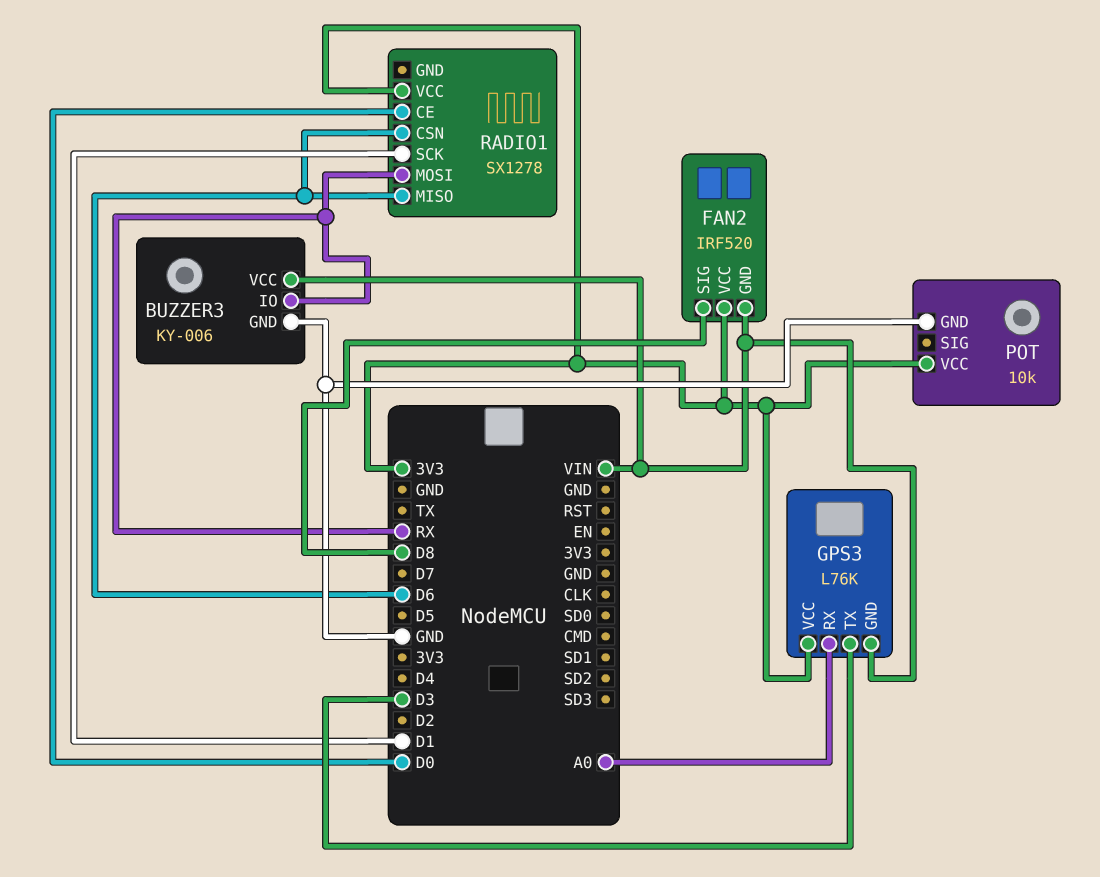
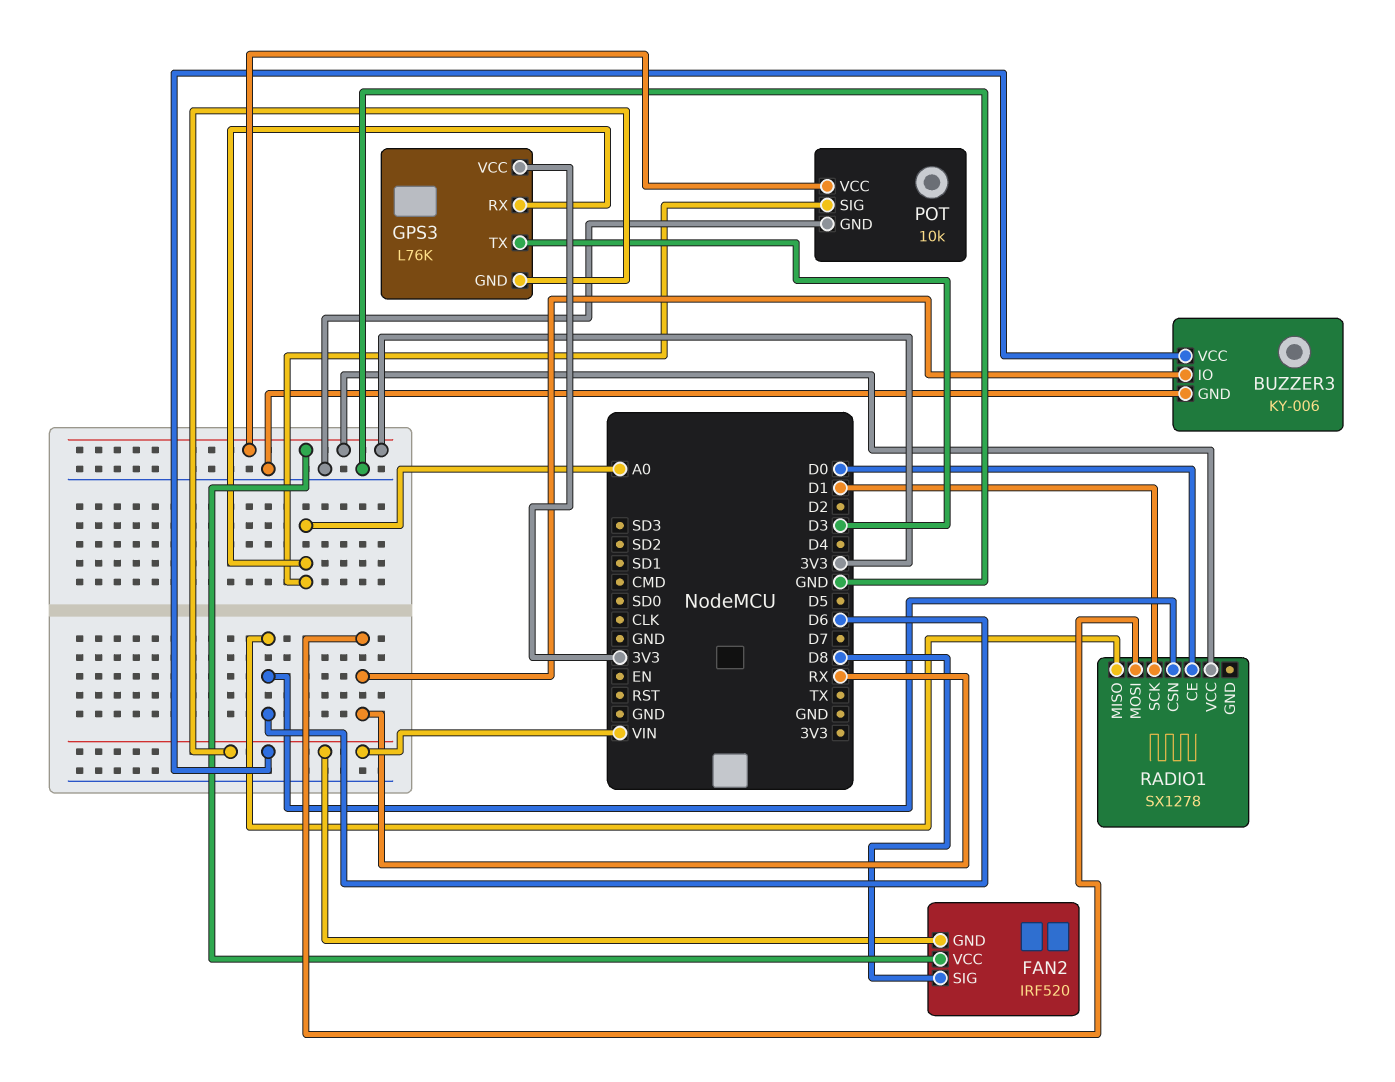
POT pin SIG: none -> A0

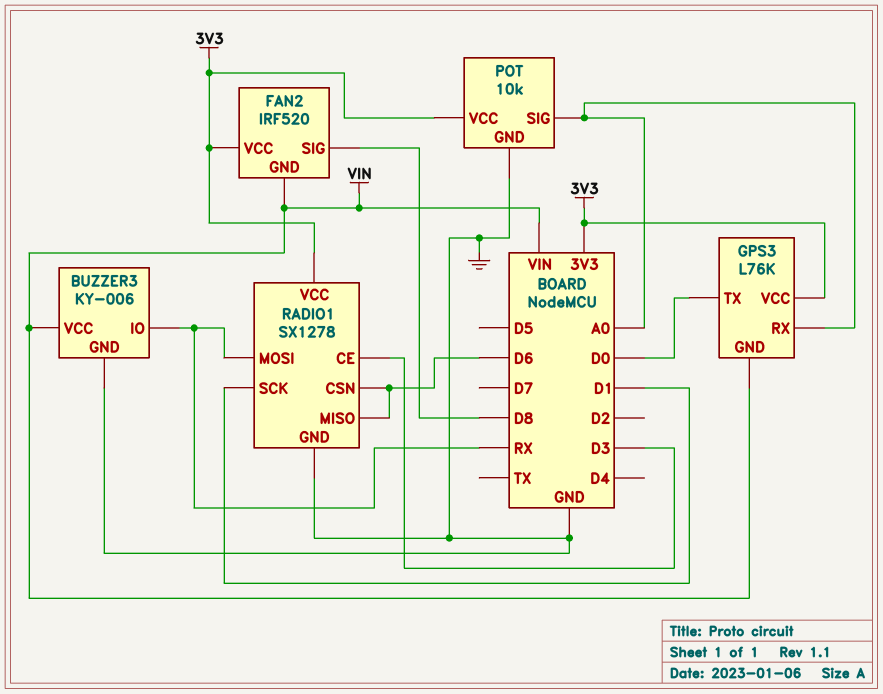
GPS3 pin TX: D3 -> D0
RADIO1 pin CE: D0 -> D3
RADIO1 pin GND: none -> GND

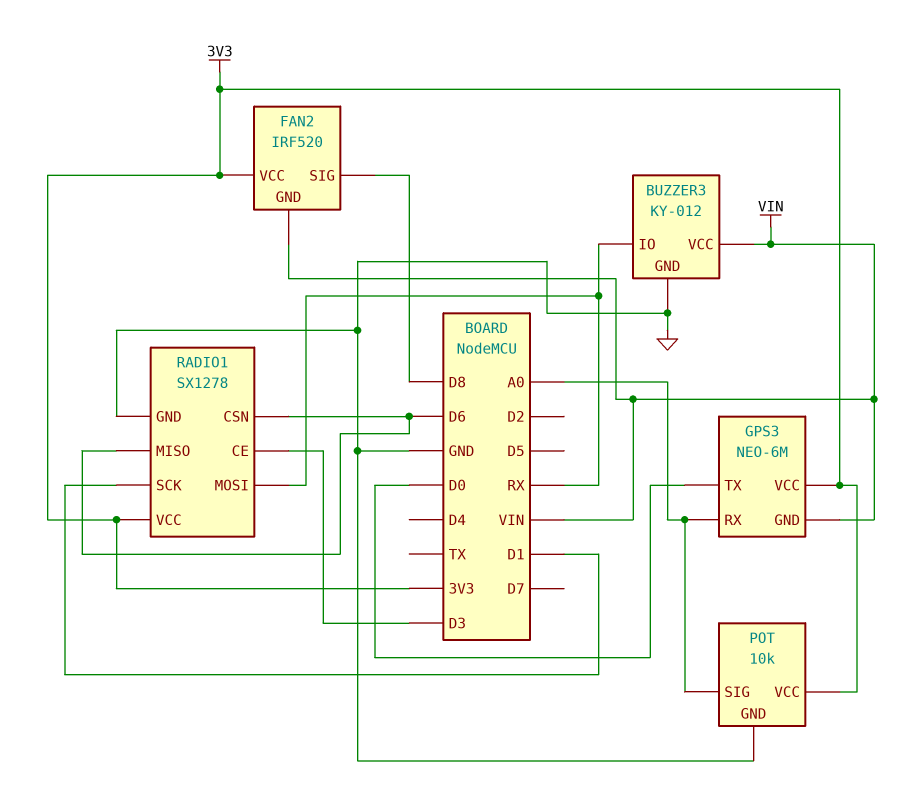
BUZZER3: KY-006 -> KY-012
GPS3: L76K -> NEO-6M

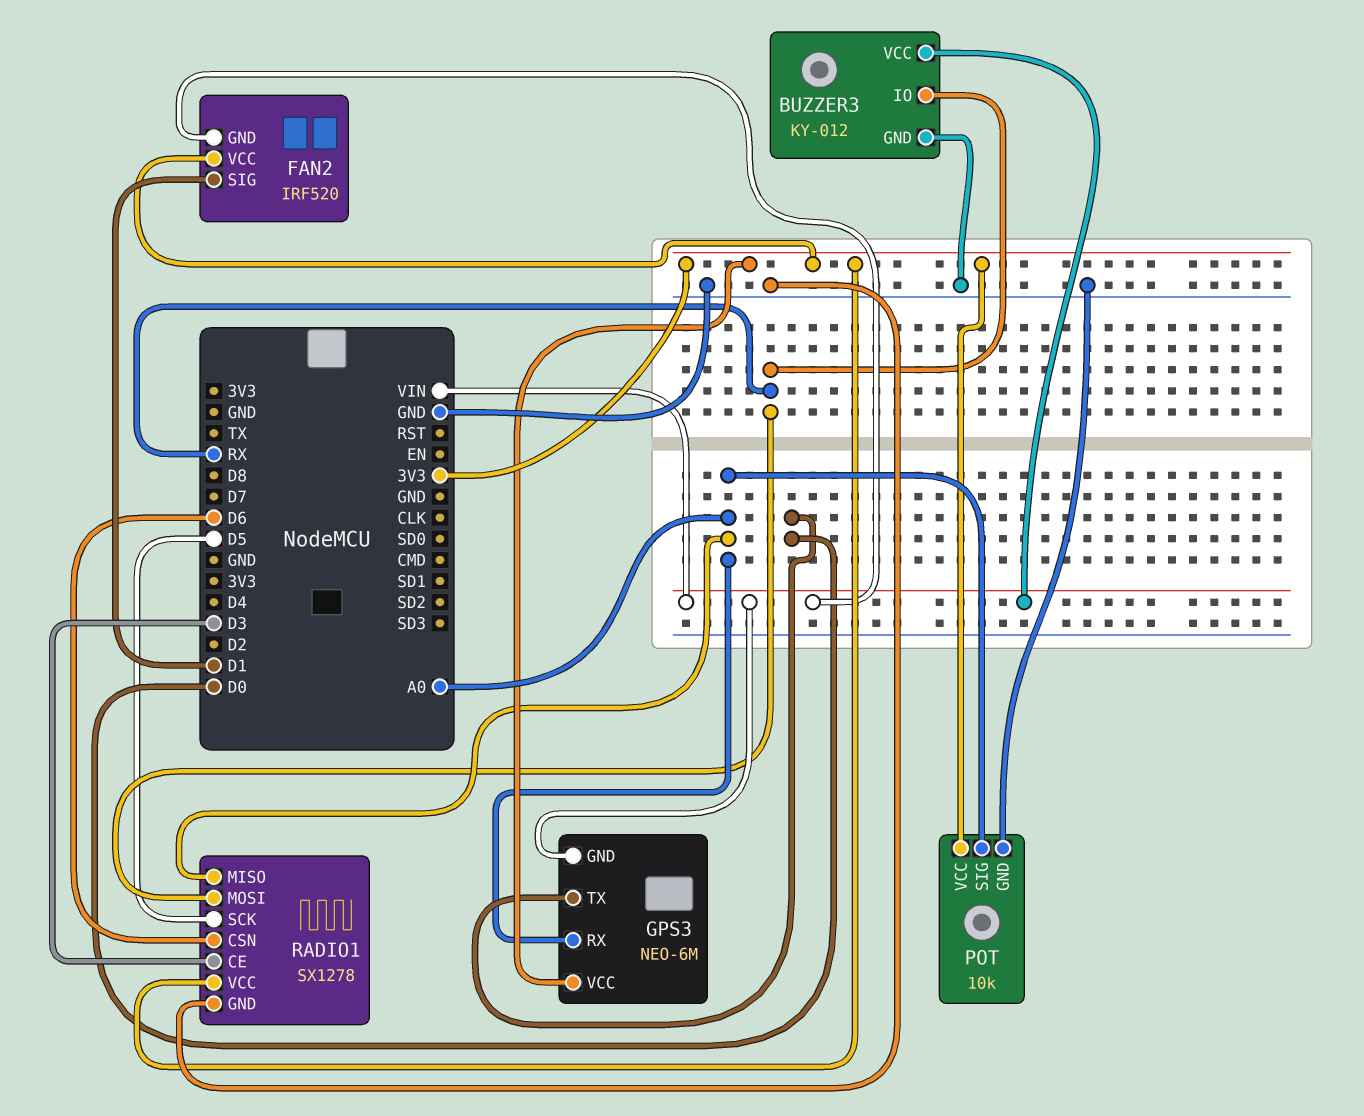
FAN2 pin SIG: D8 -> D1
RADIO1 pin MISO: D6 -> A0
RADIO1 pin SCK: D1 -> D5

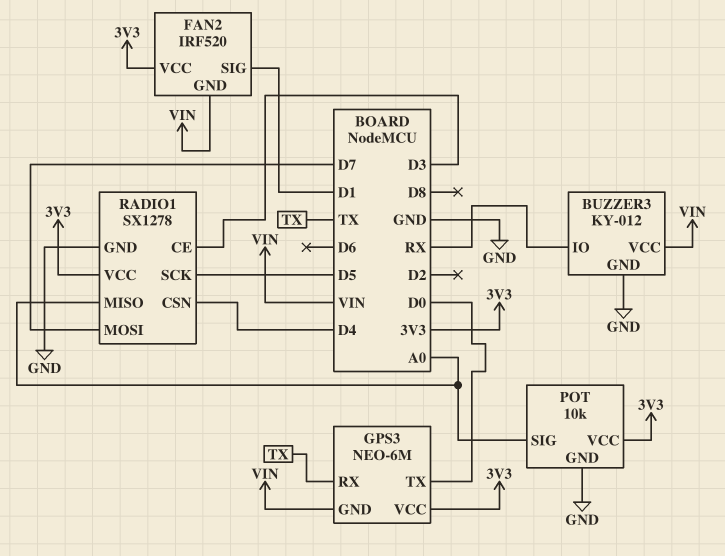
GPS3 pin RX: A0 -> TX
RADIO1 pin CSN: D6 -> D4
RADIO1 pin MOSI: RX -> D7

